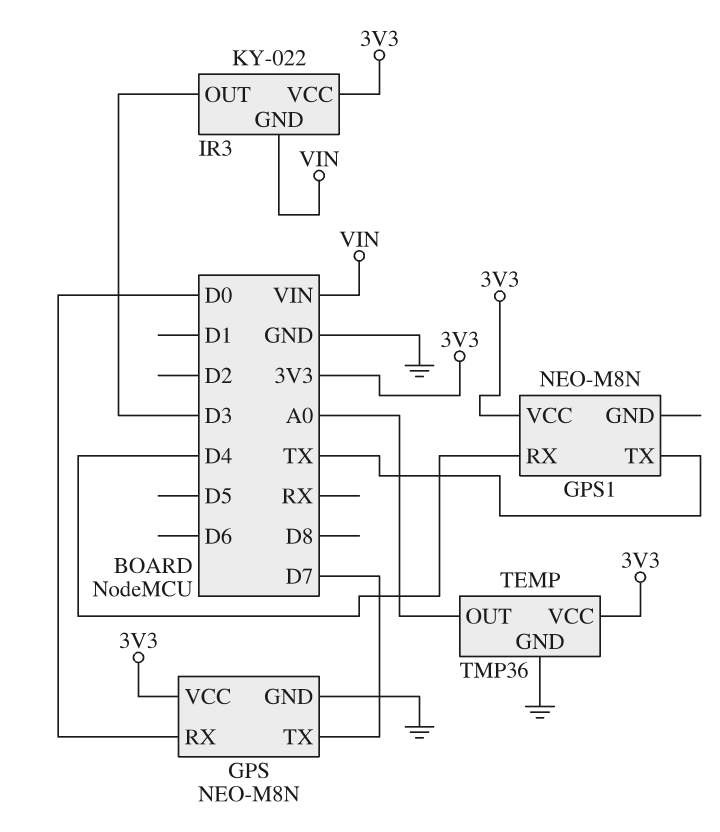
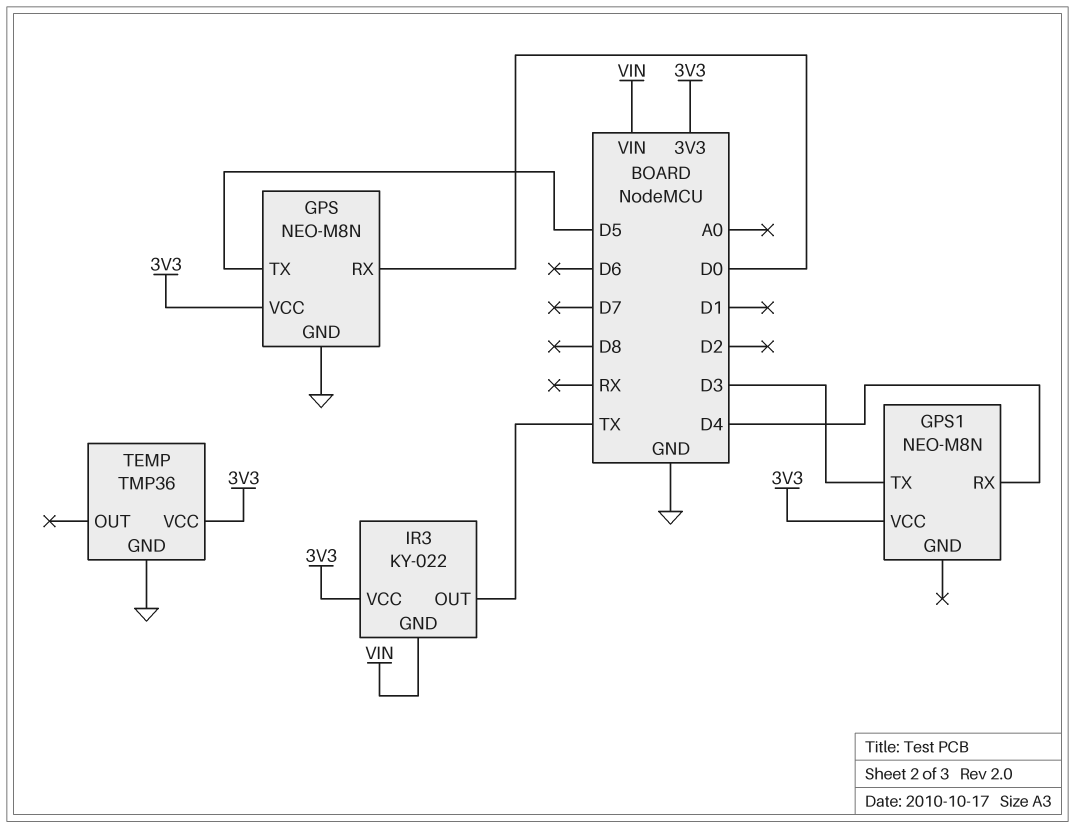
GPS pin TX: D7 -> D5
GPS1 pin TX: TX -> D3
IR3 pin OUT: D3 -> TX
TEMP pin OUT: A0 -> none

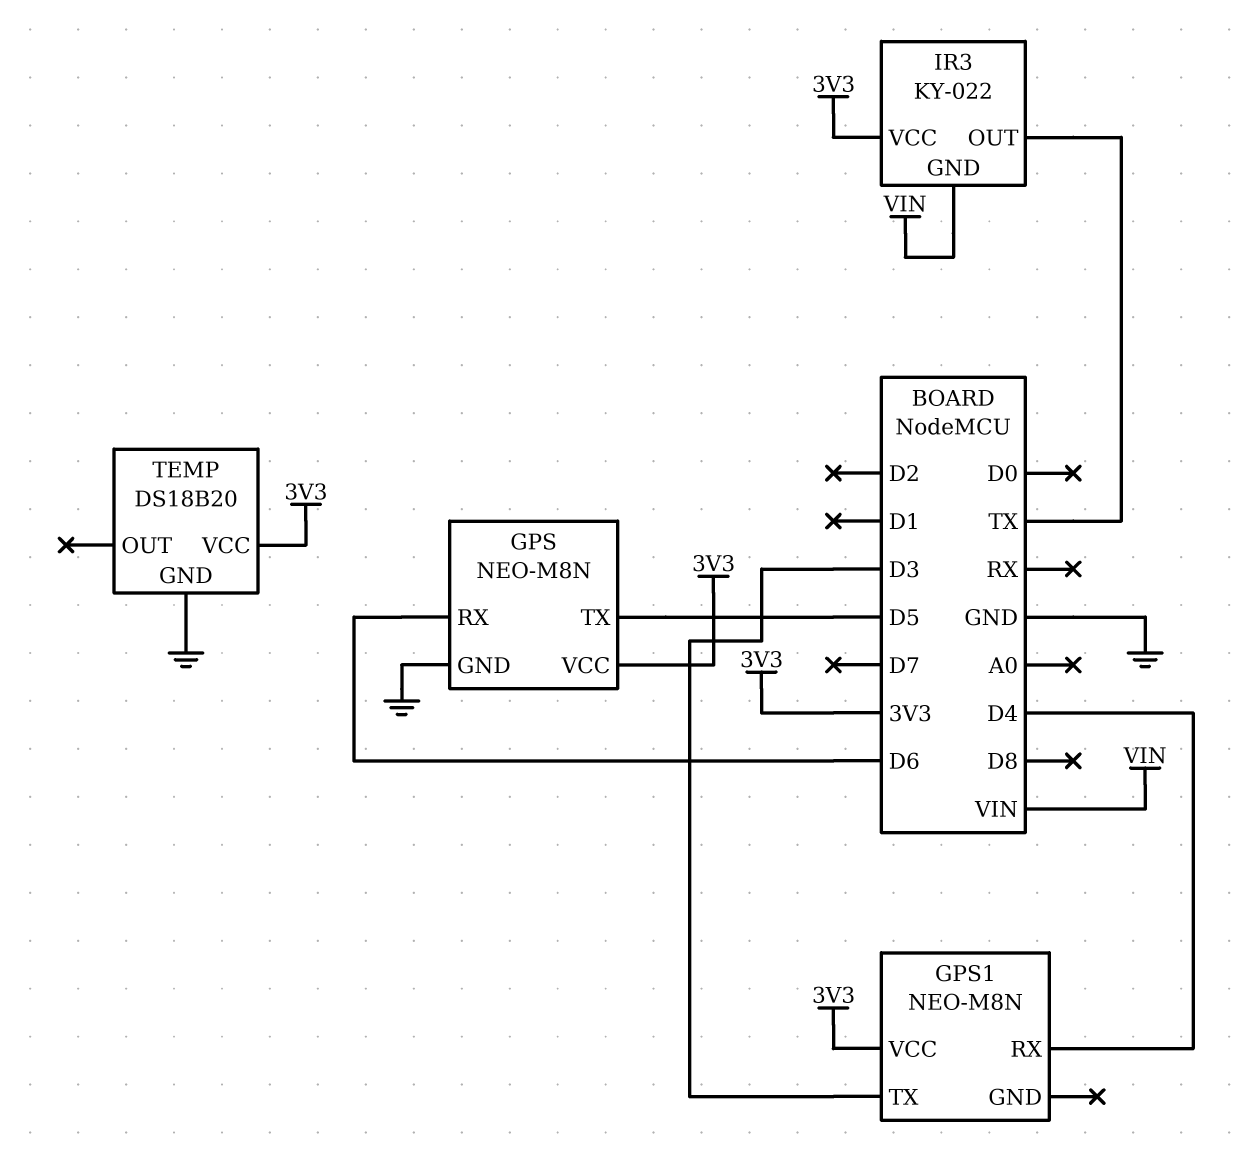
GPS pin RX: D0 -> D6
TEMP: TMP36 -> DS18B20

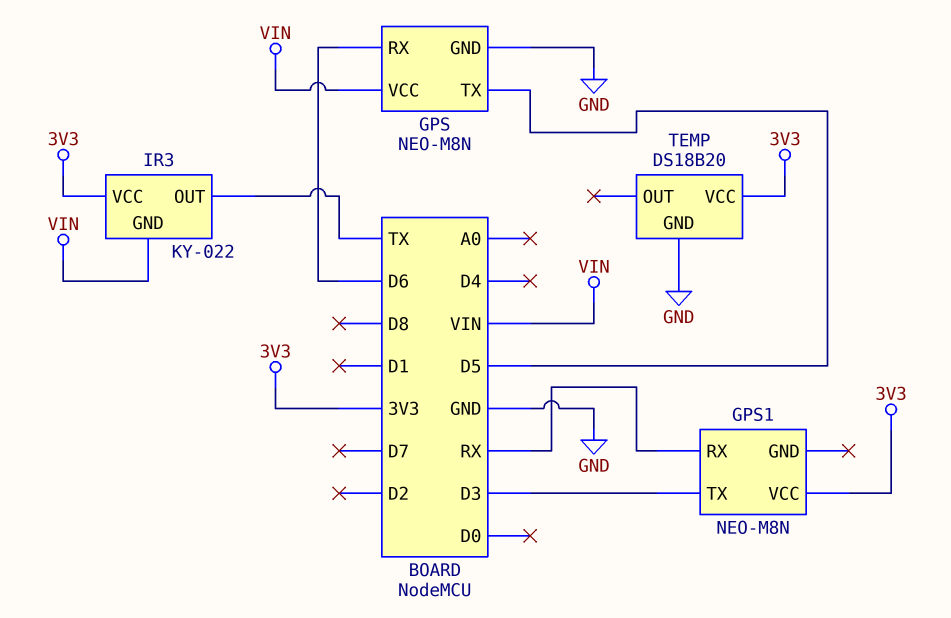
GPS pin VCC: 3V3 -> VIN
GPS1 pin RX: D4 -> RX

